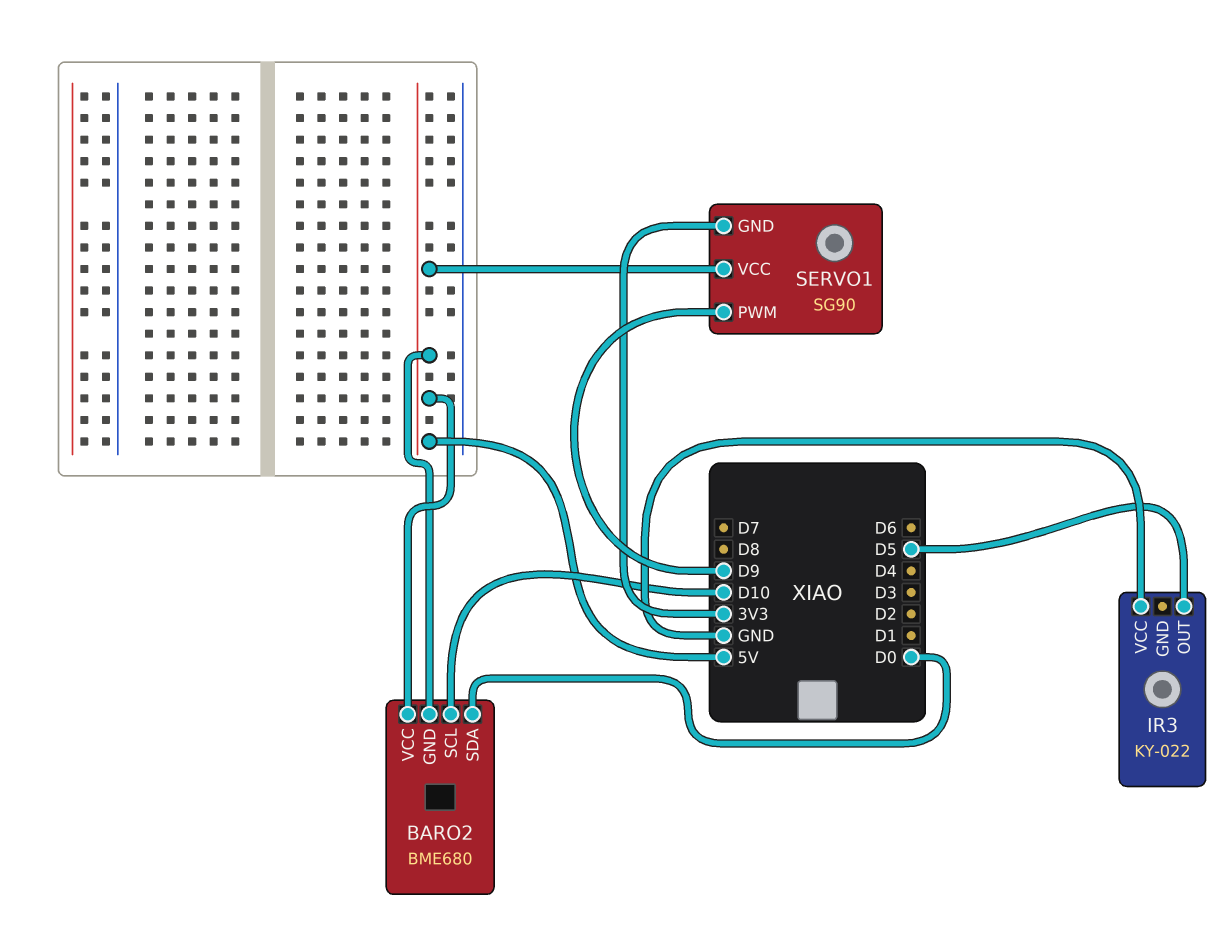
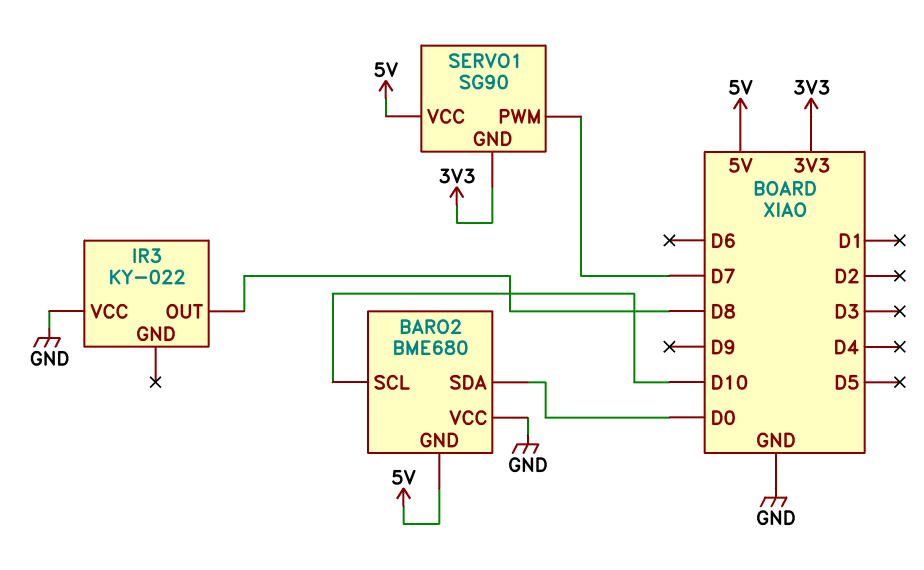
BARO2 pin VCC: 5V -> GND
IR3 pin OUT: D5 -> D8
SERVO1 pin PWM: D9 -> D7

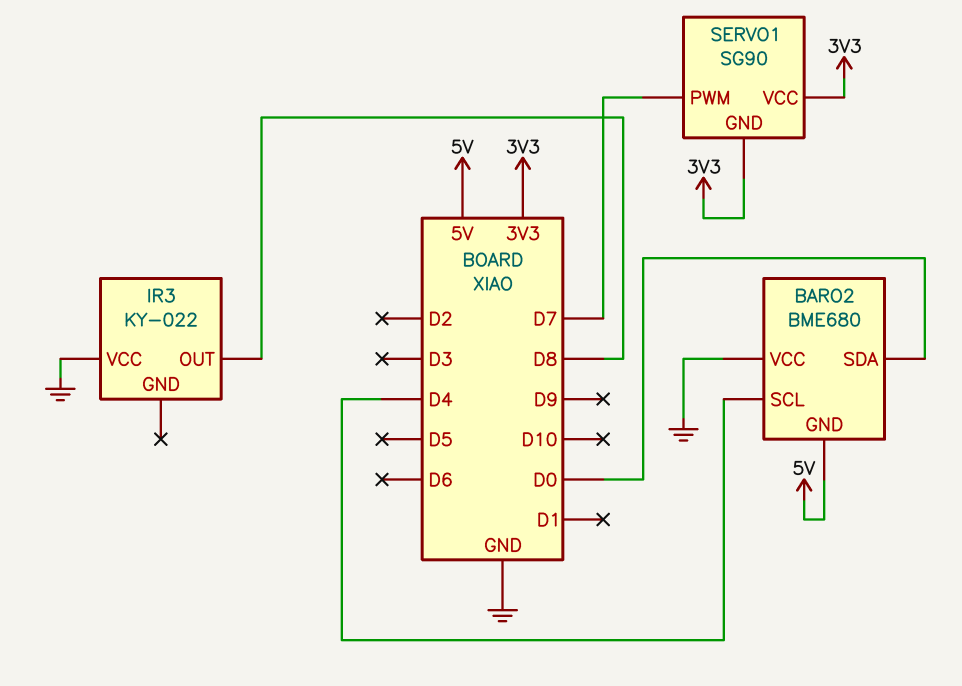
BARO2 pin SCL: D10 -> D4
SERVO1 pin VCC: 5V -> 3V3

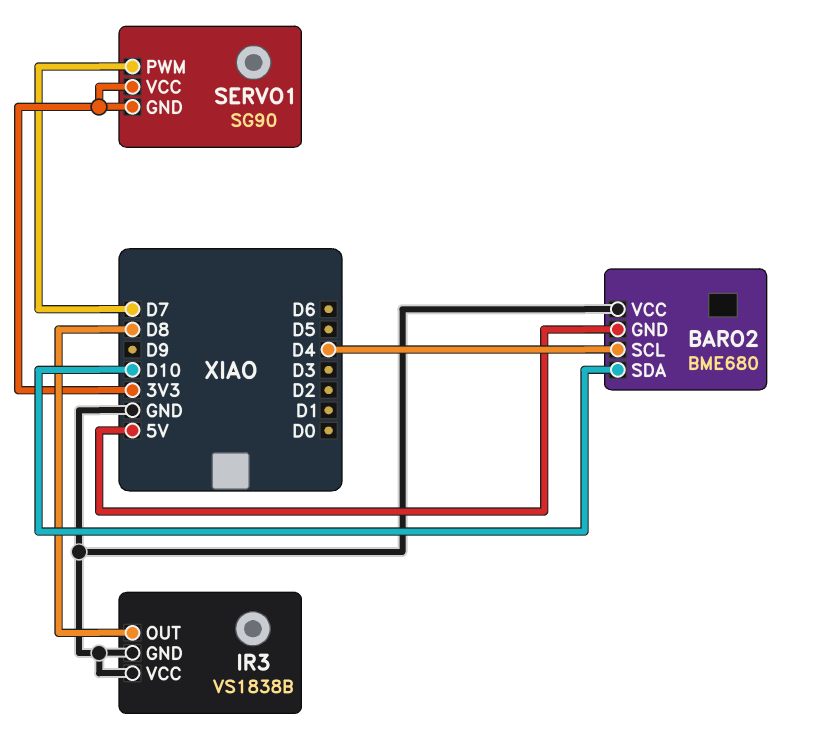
BARO2 pin SDA: D0 -> D10
IR3: KY-022 -> VS1838B
IR3 pin GND: none -> GND

